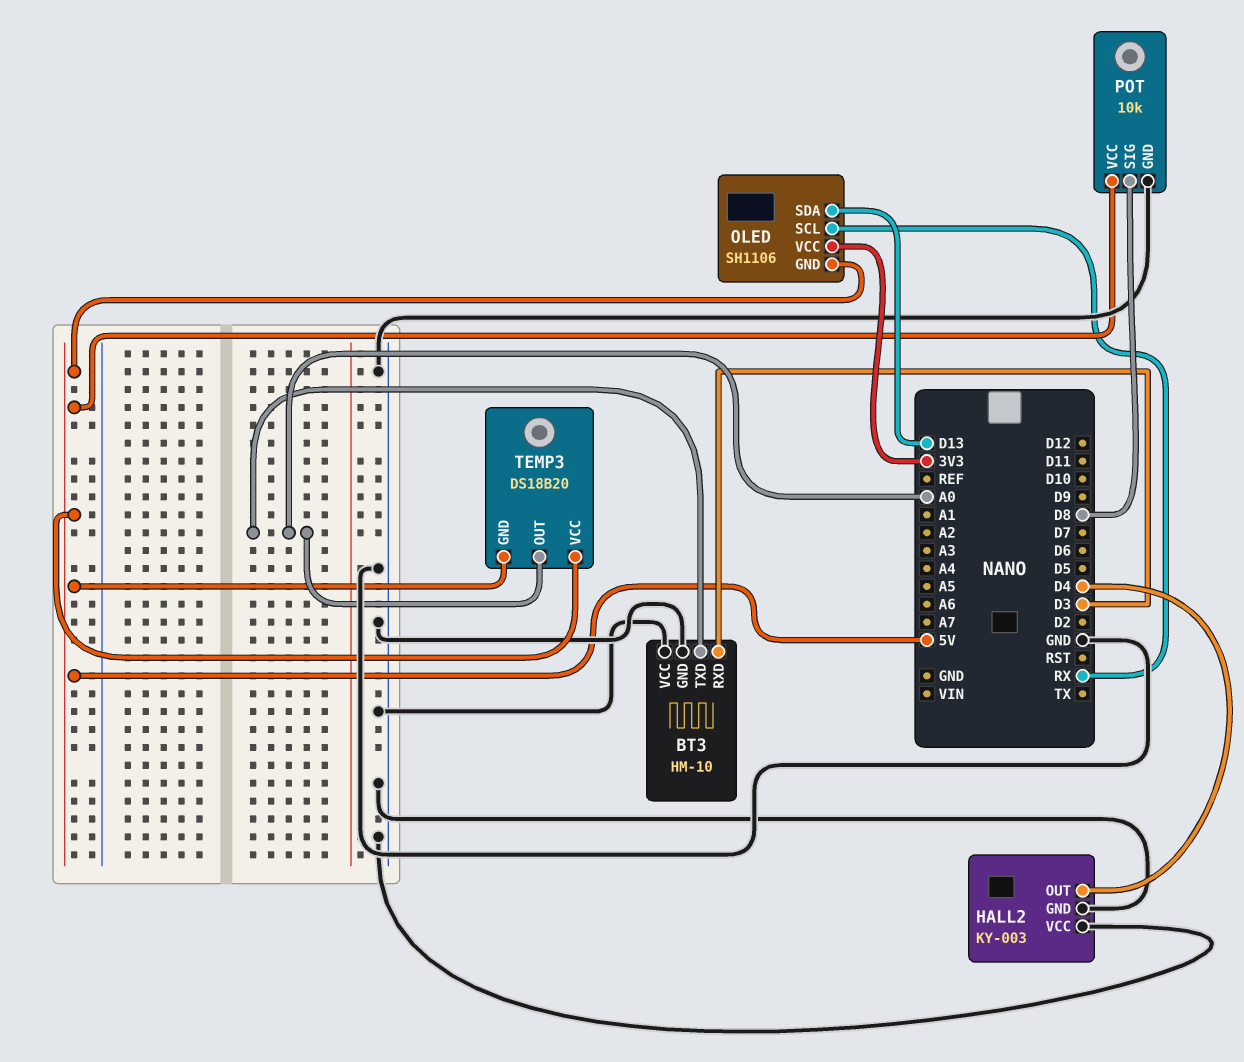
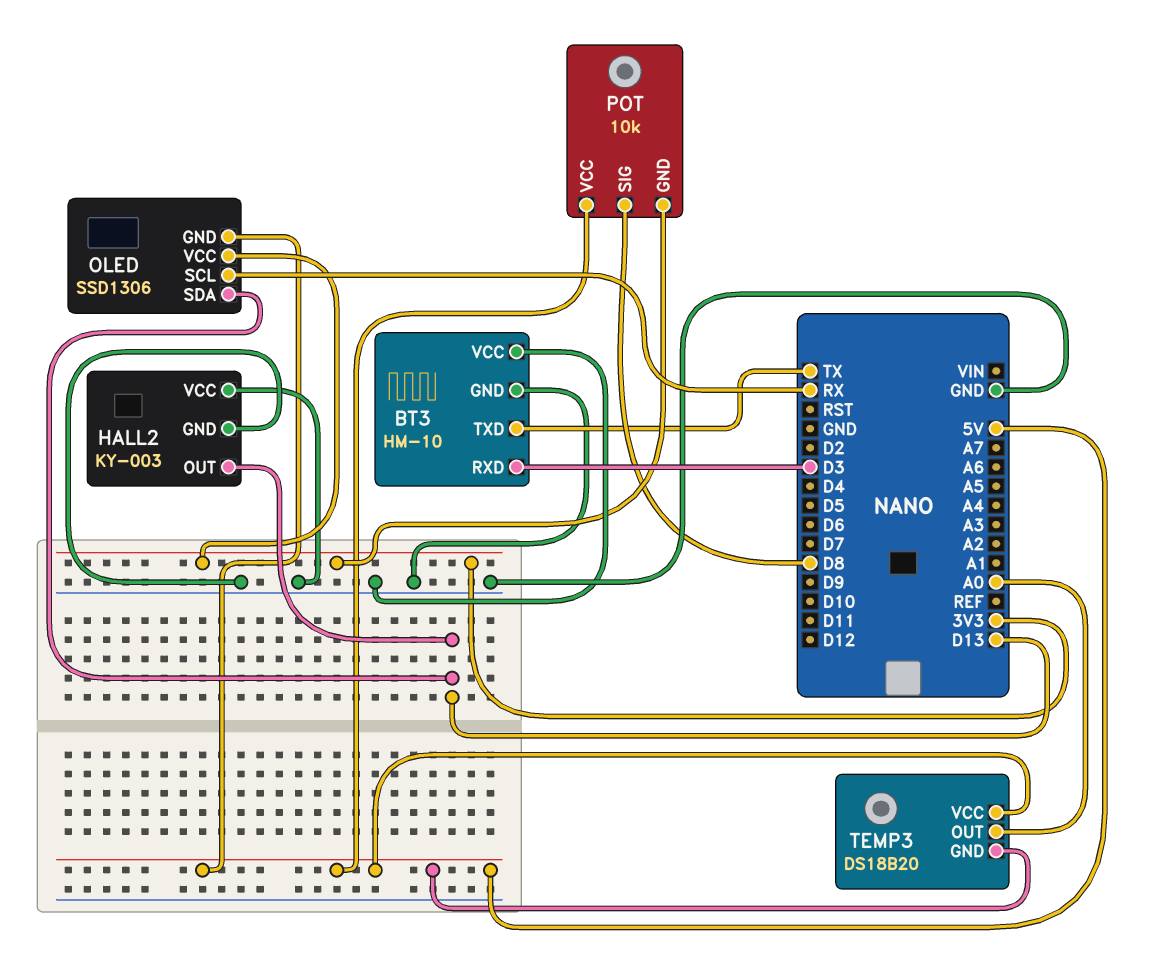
BT3 pin TXD: A0 -> TX
HALL2 pin OUT: D4 -> D13
OLED: SH1106 -> SSD1306
POT pin GND: GND -> 3V3

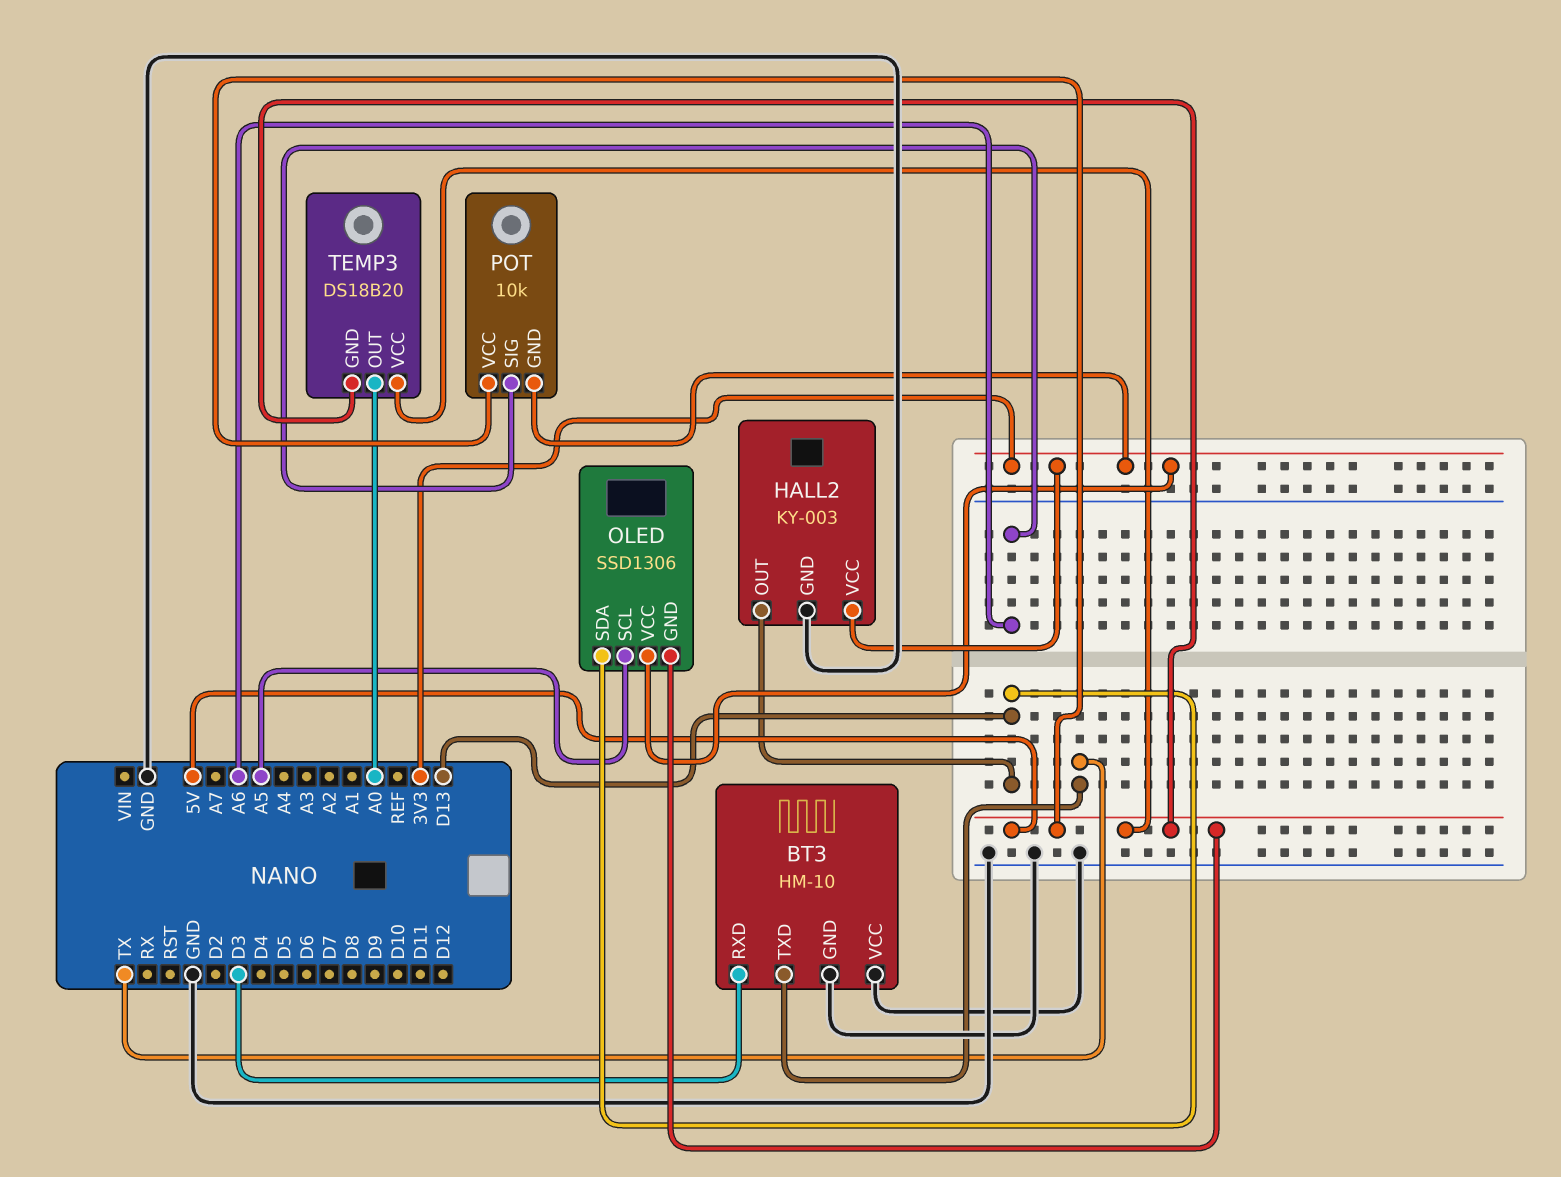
HALL2 pin VCC: GND -> 3V3
OLED pin SCL: RX -> A5
POT pin SIG: D8 -> A6

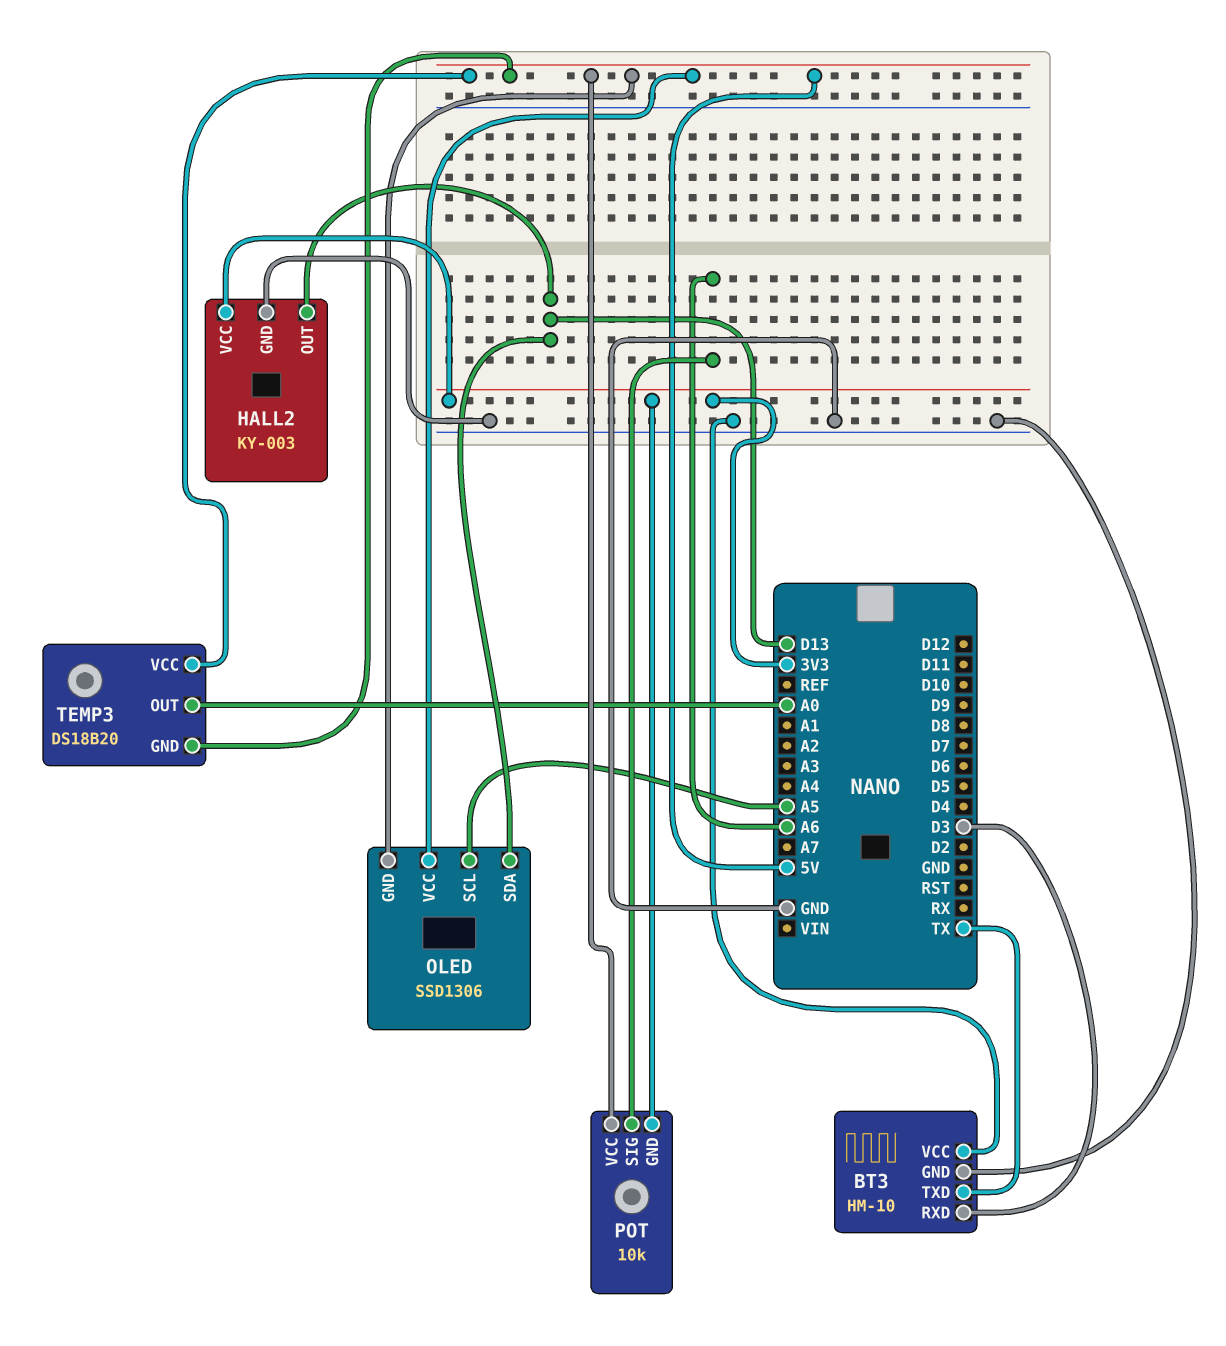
OLED pin VCC: 3V3 -> 5V

